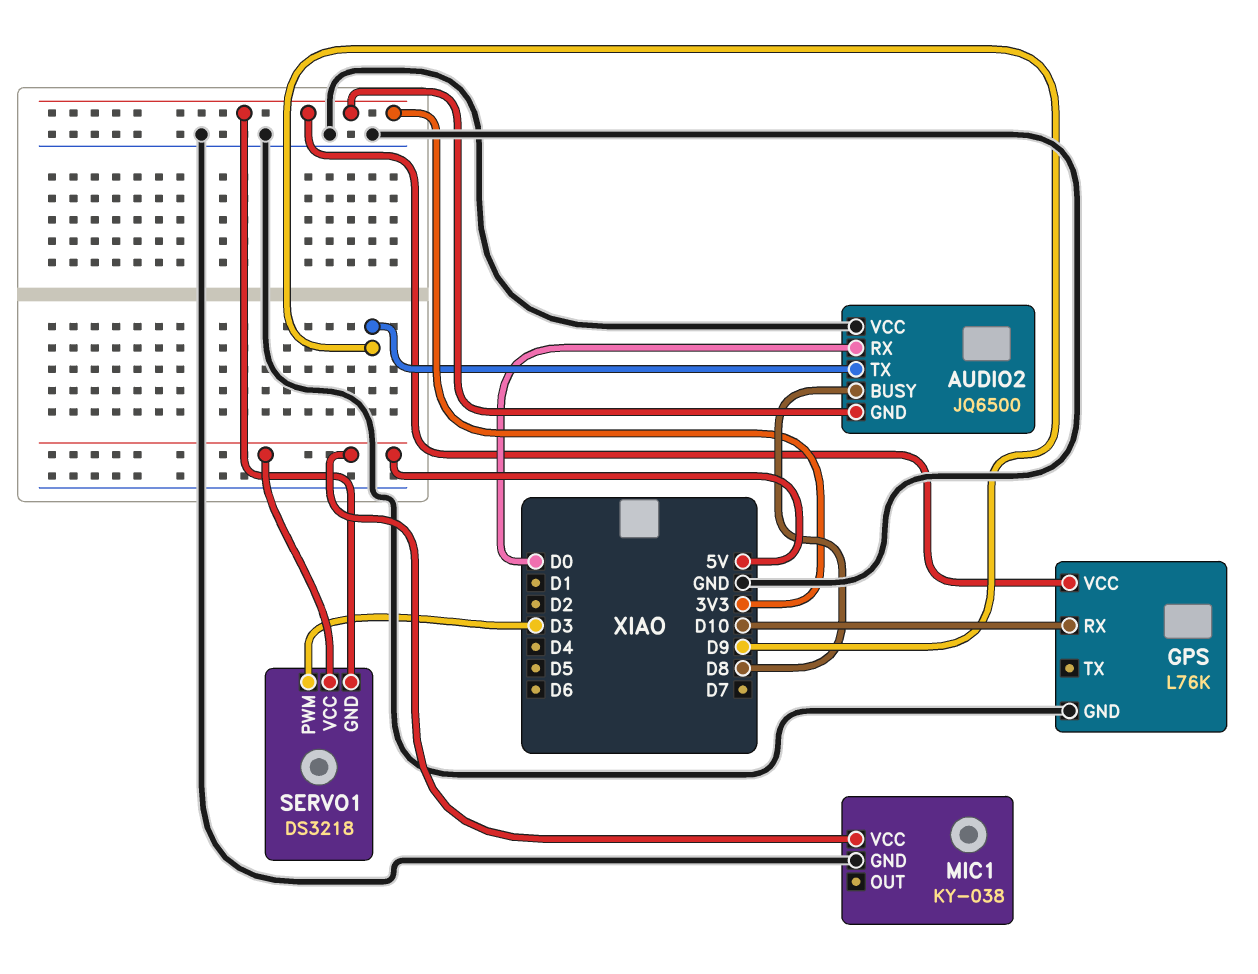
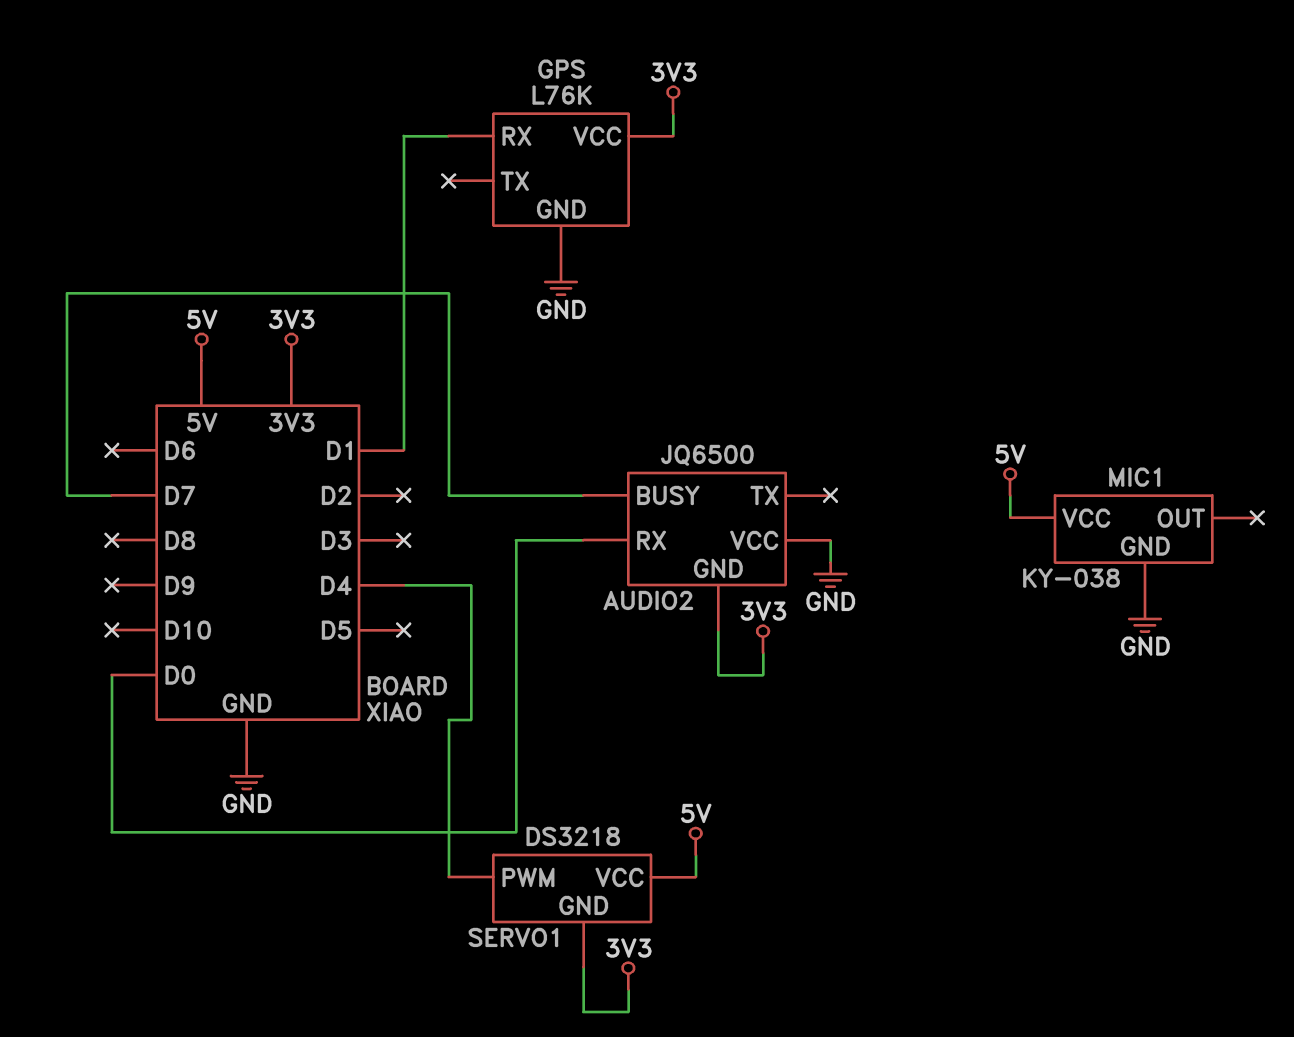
AUDIO2 pin BUSY: D8 -> D7
AUDIO2 pin TX: D9 -> none
GPS pin RX: D10 -> D1
SERVO1 pin PWM: D3 -> D4

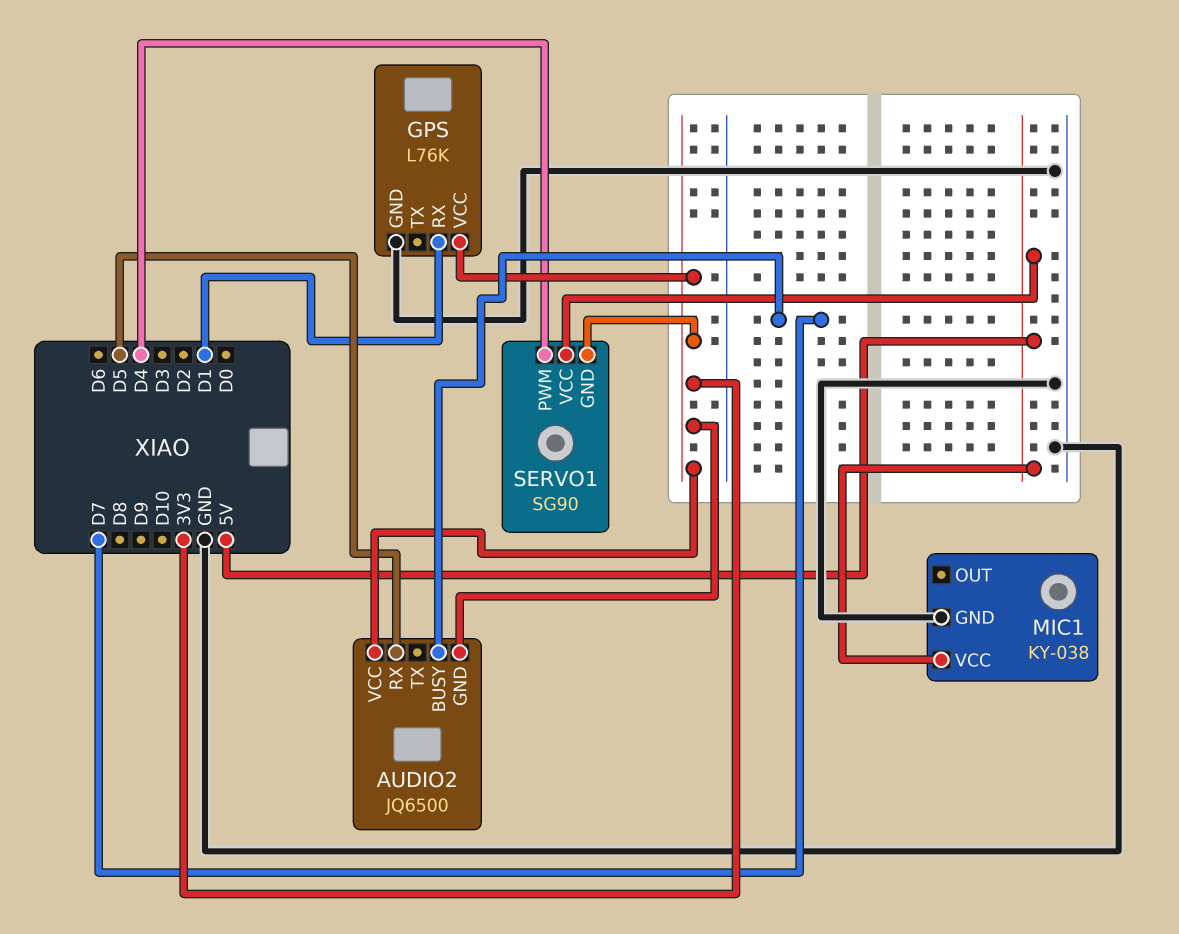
AUDIO2 pin RX: D0 -> D5
AUDIO2 pin VCC: GND -> 3V3
SERVO1: DS3218 -> SG90

